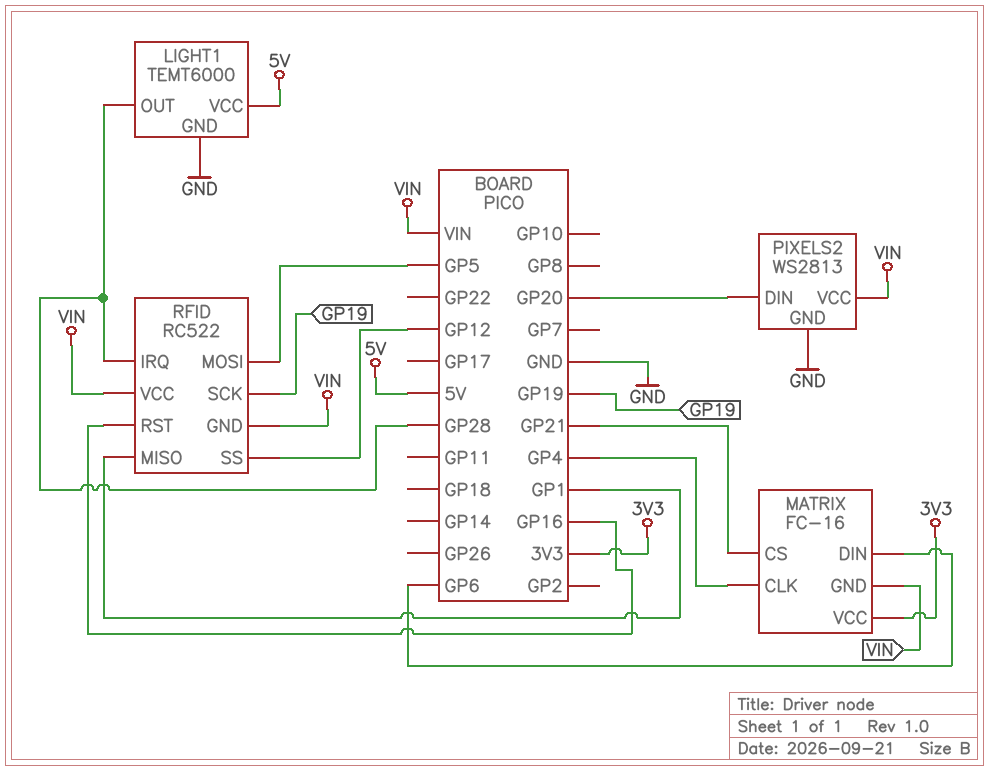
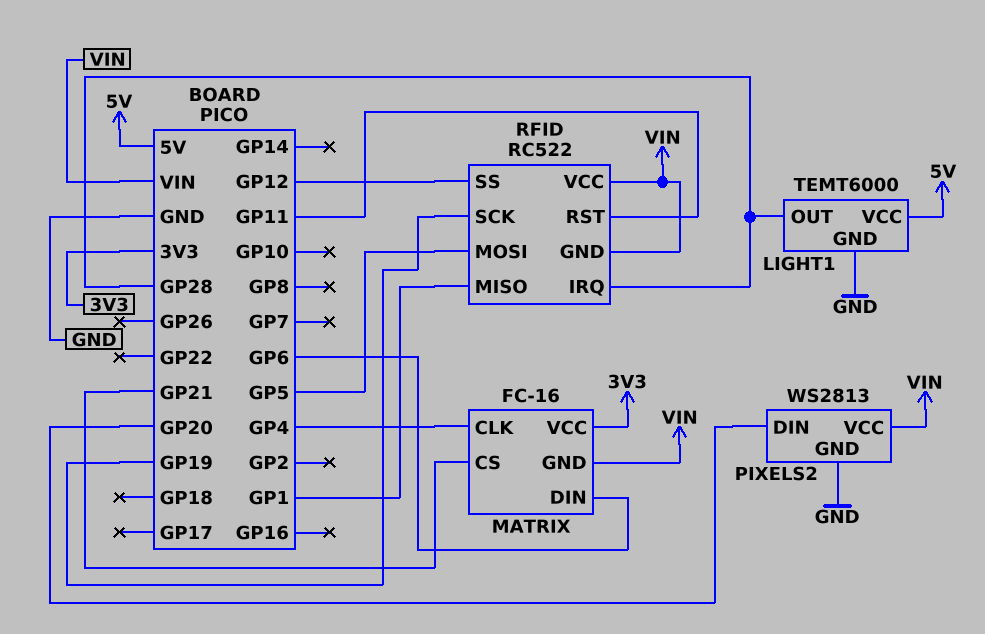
RFID pin RST: GP16 -> GP11

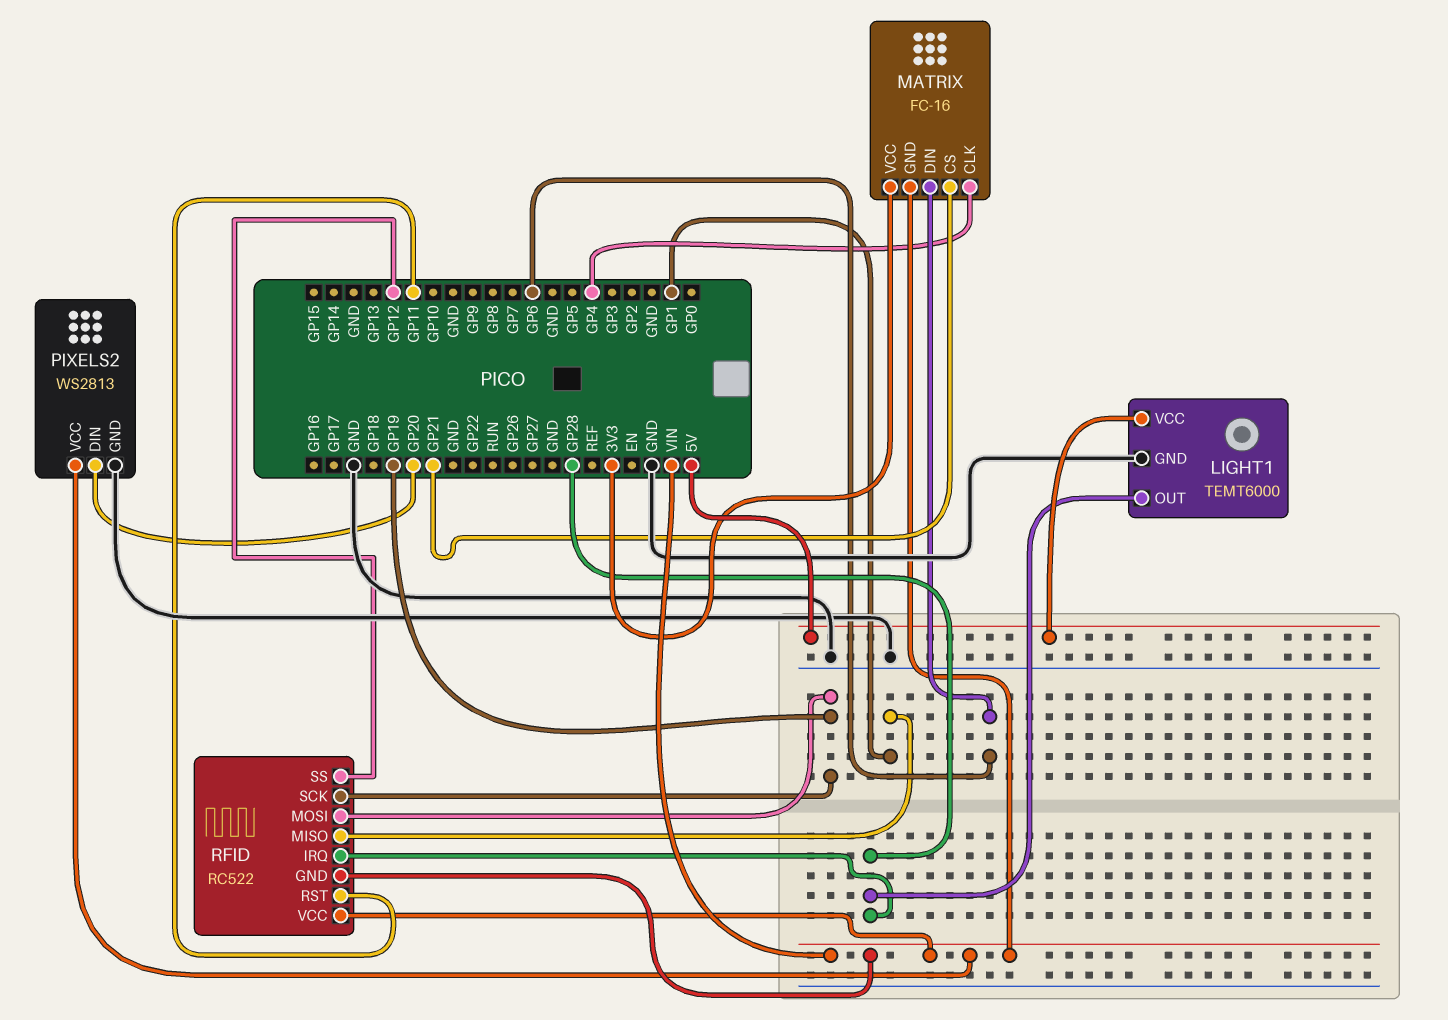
RFID pin MOSI: GP5 -> GP19

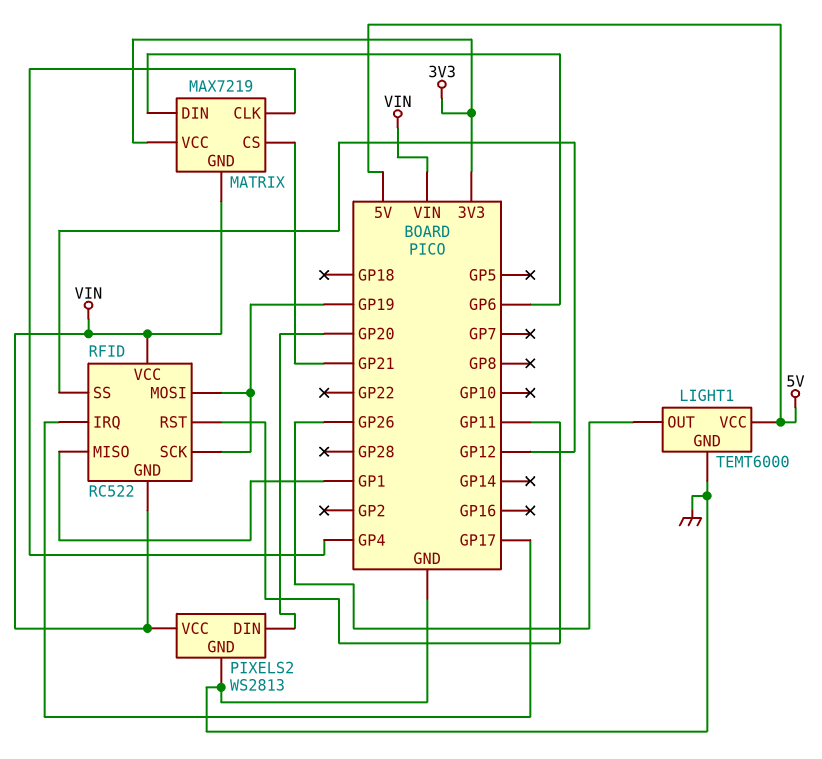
LIGHT1 pin OUT: GP28 -> GP26
MATRIX: FC-16 -> MAX7219
RFID pin IRQ: GP28 -> GP17

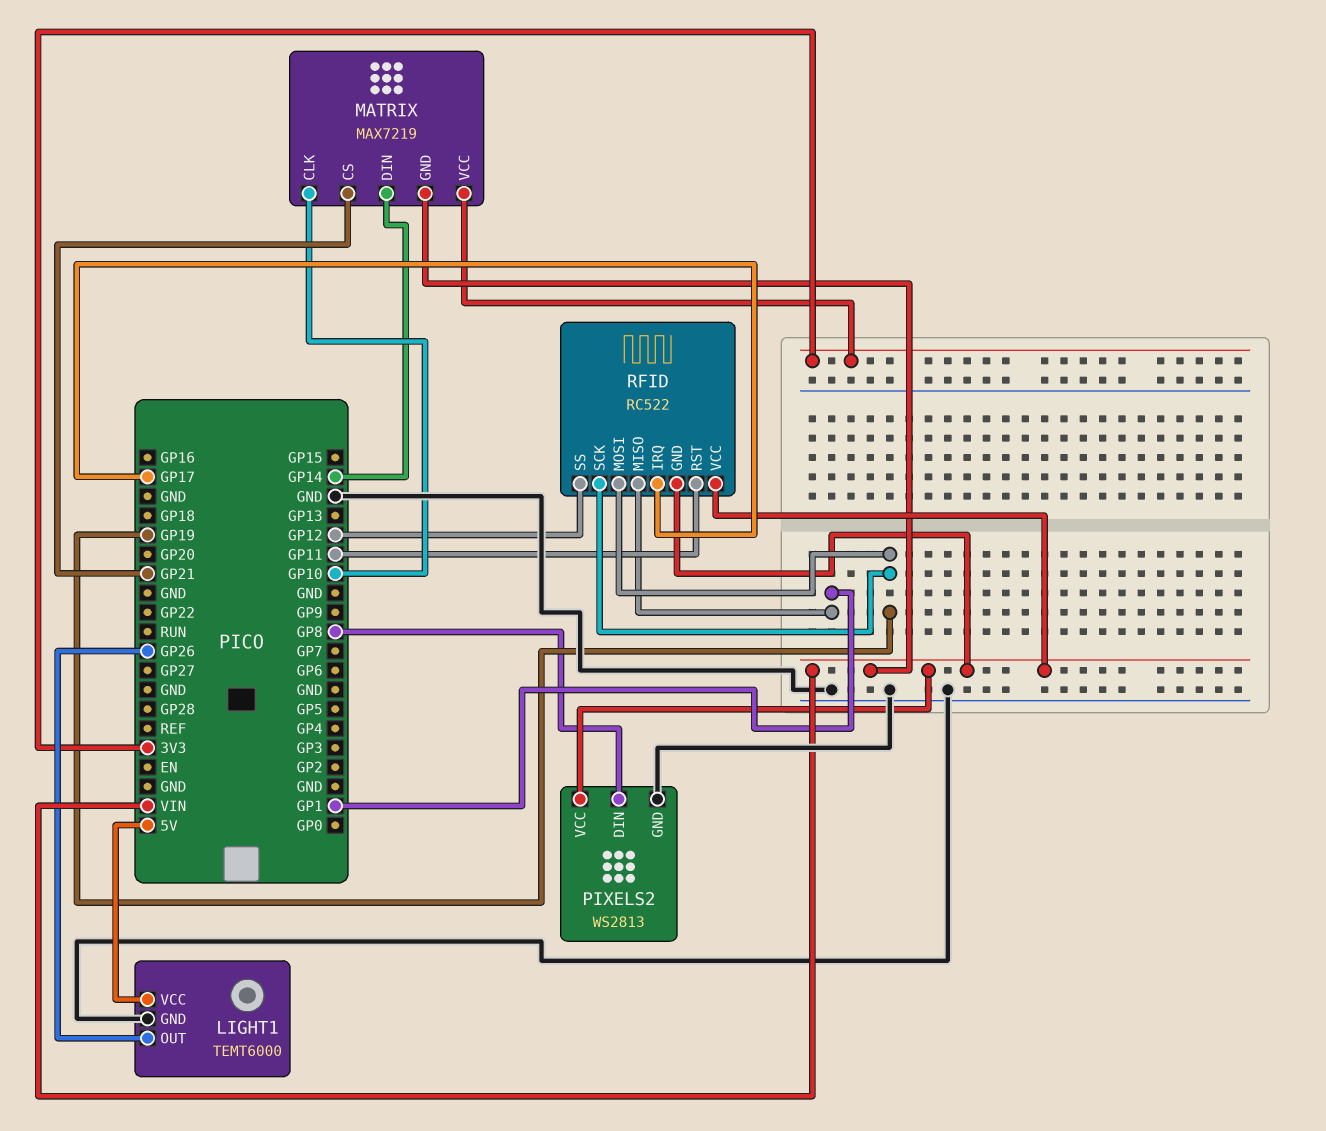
MATRIX pin CLK: GP4 -> GP10
MATRIX pin DIN: GP6 -> GP14
PIXELS2 pin DIN: GP20 -> GP8

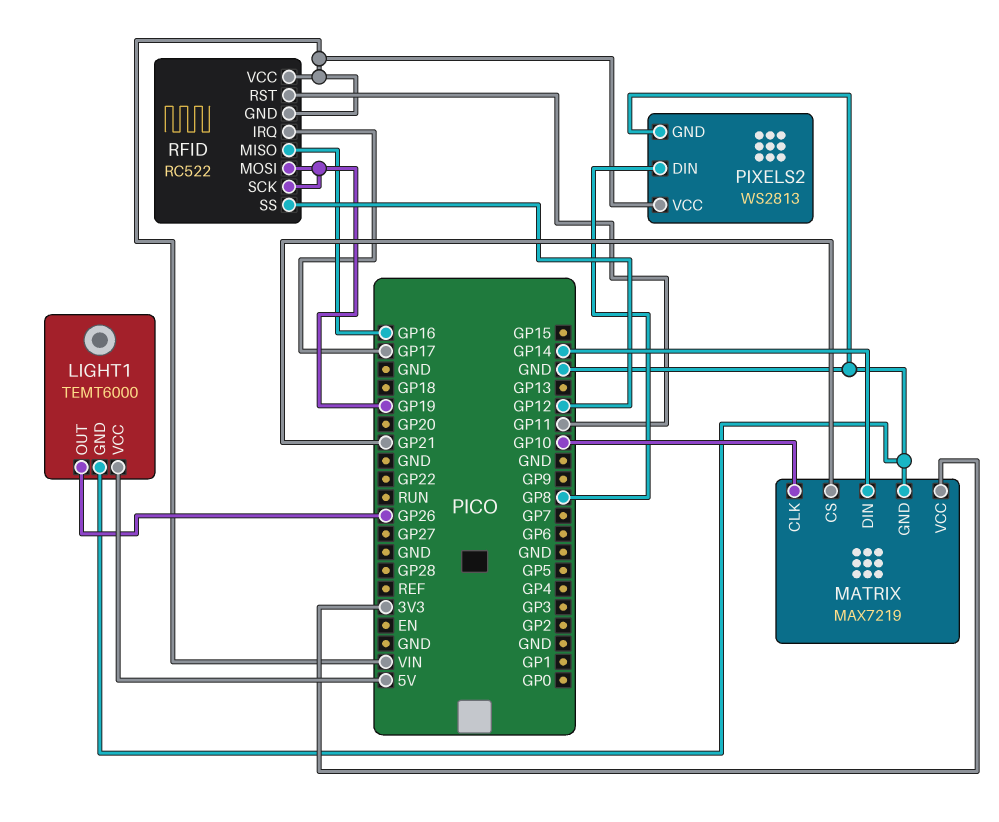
MATRIX pin GND: VIN -> GND
RFID pin MISO: GP1 -> GP16

